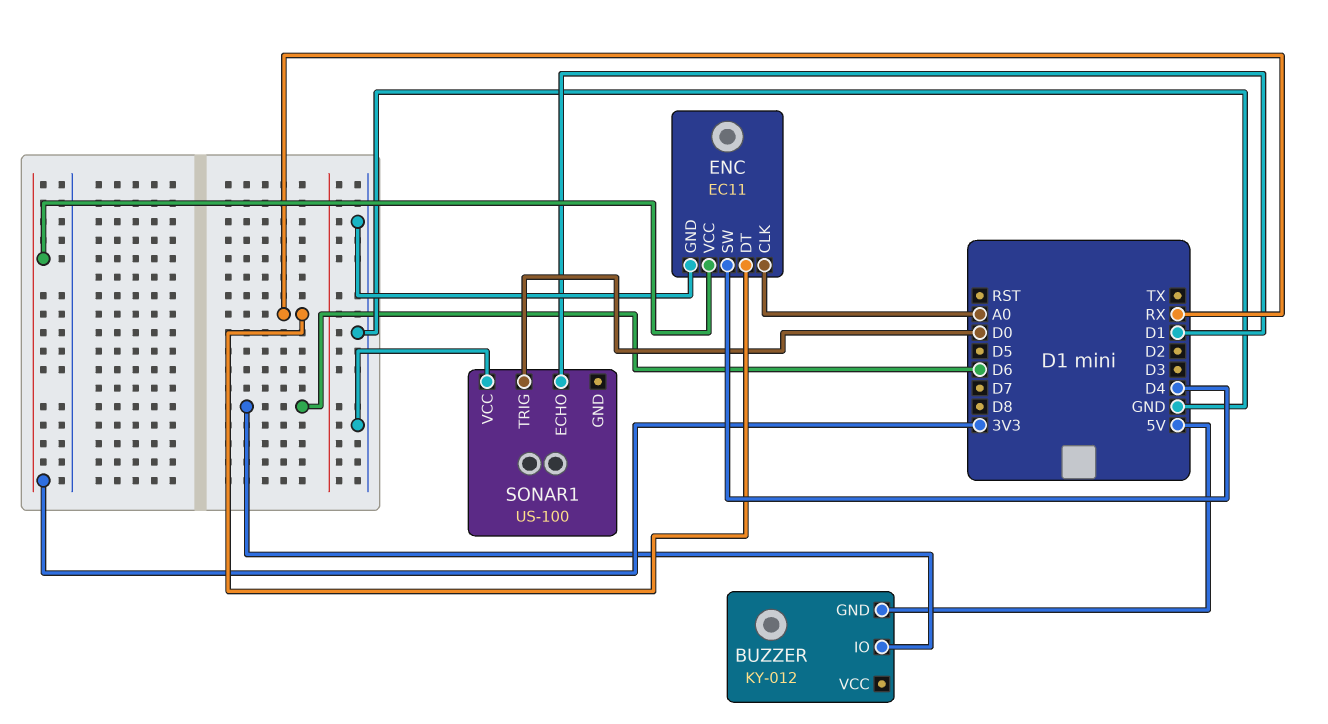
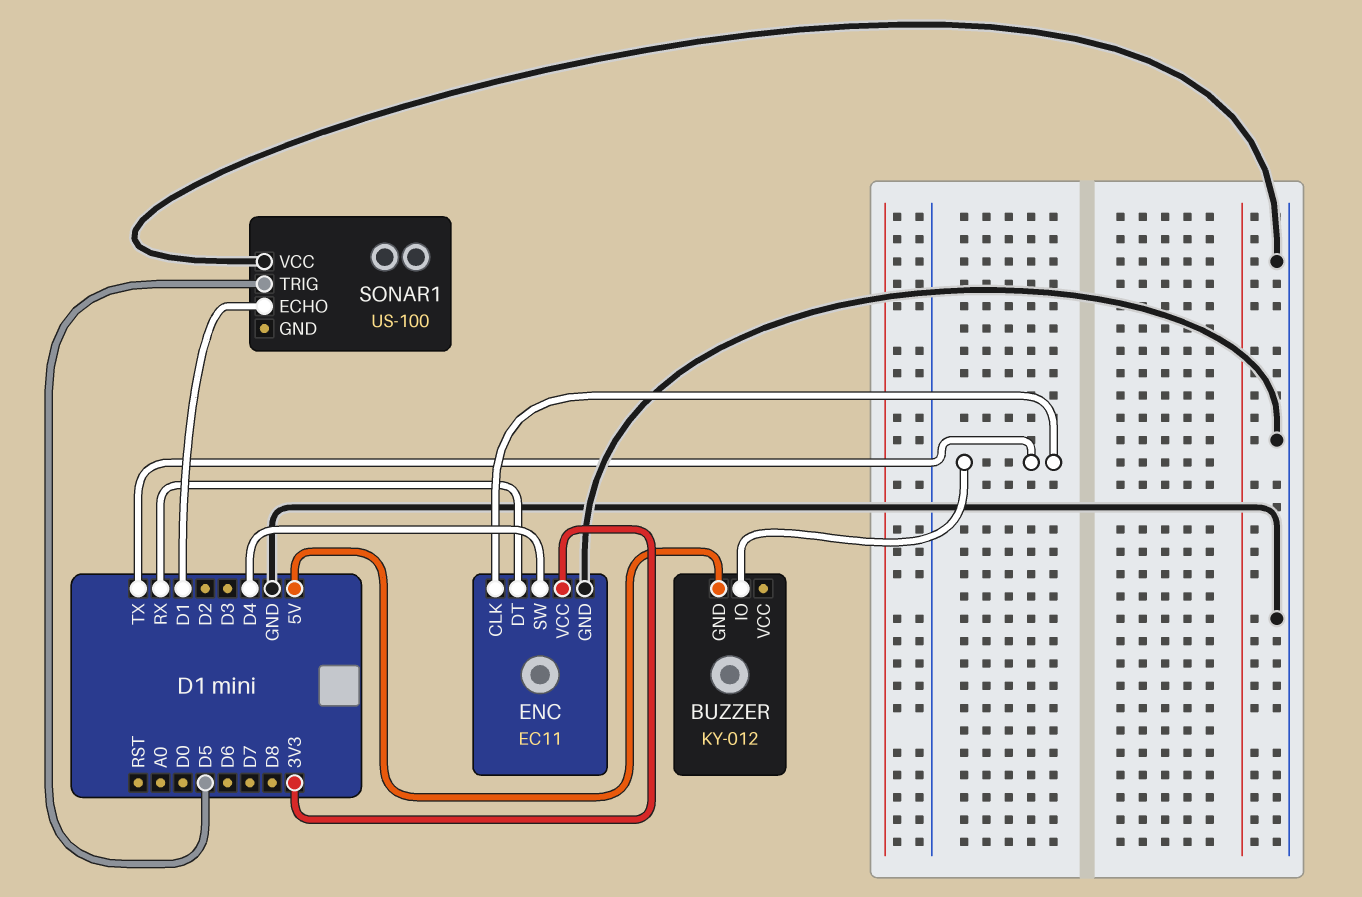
BUZZER pin IO: D6 -> TX
ENC pin CLK: A0 -> TX
SONAR1 pin TRIG: D0 -> D5

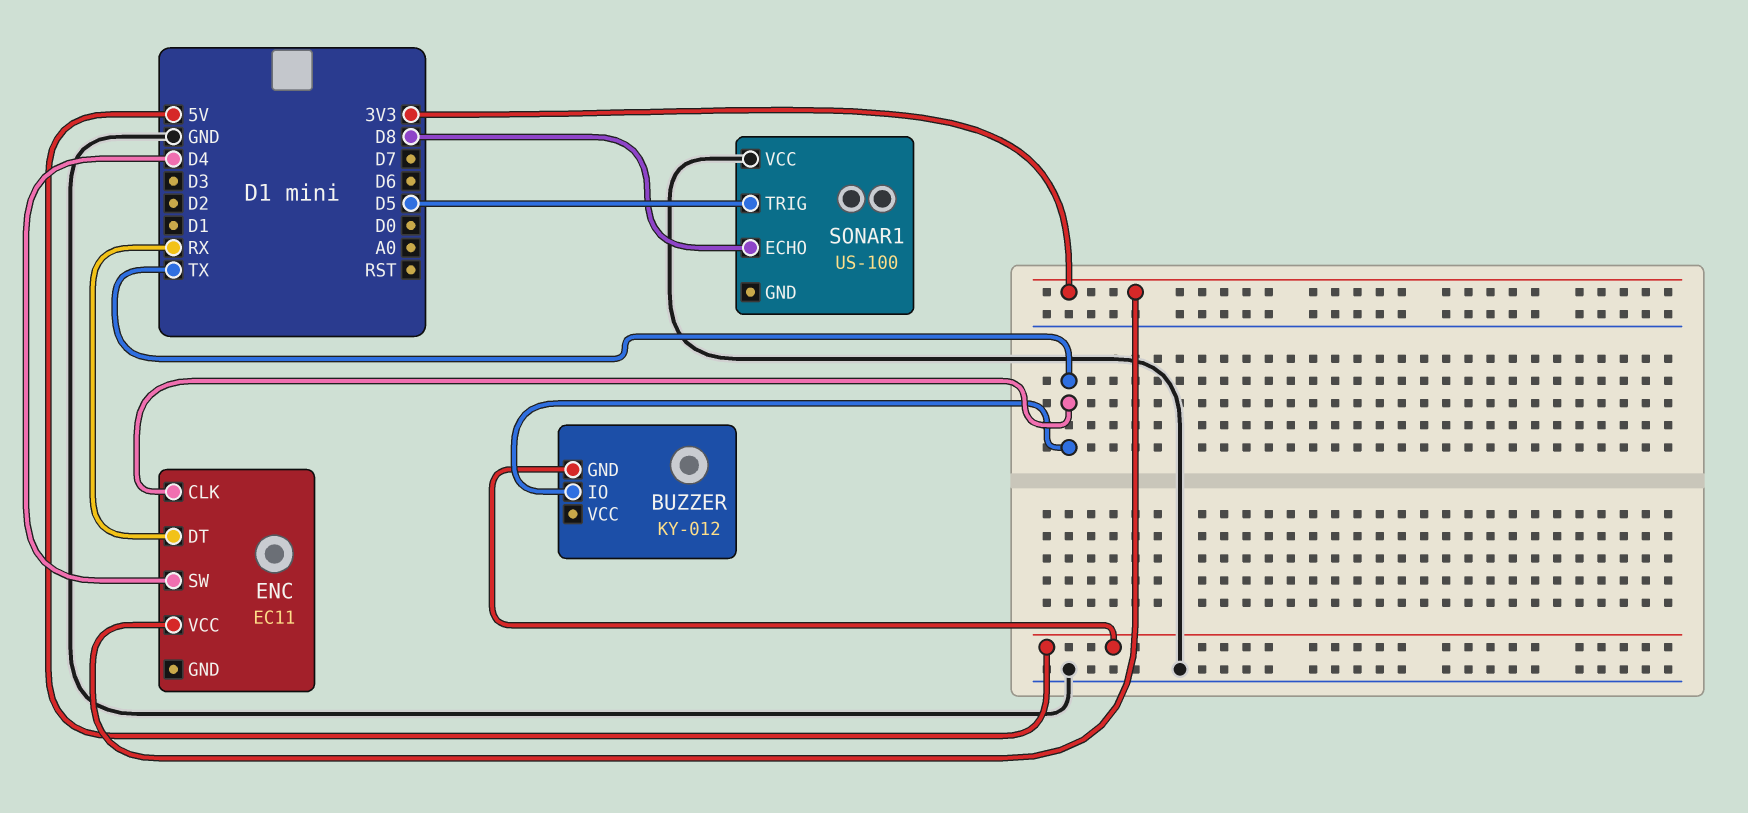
ENC pin GND: GND -> none
SONAR1 pin ECHO: D1 -> D8

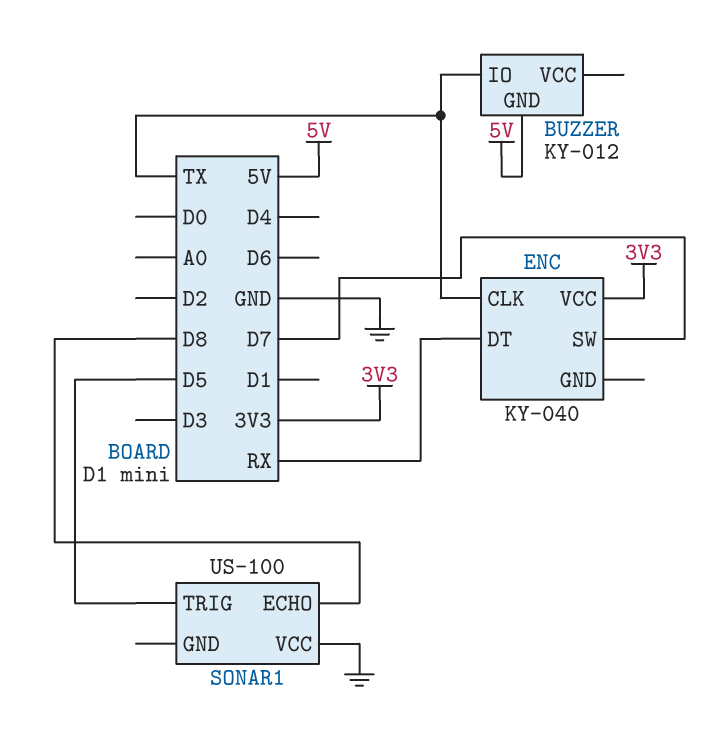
ENC: EC11 -> KY-040
ENC pin SW: D4 -> D7

